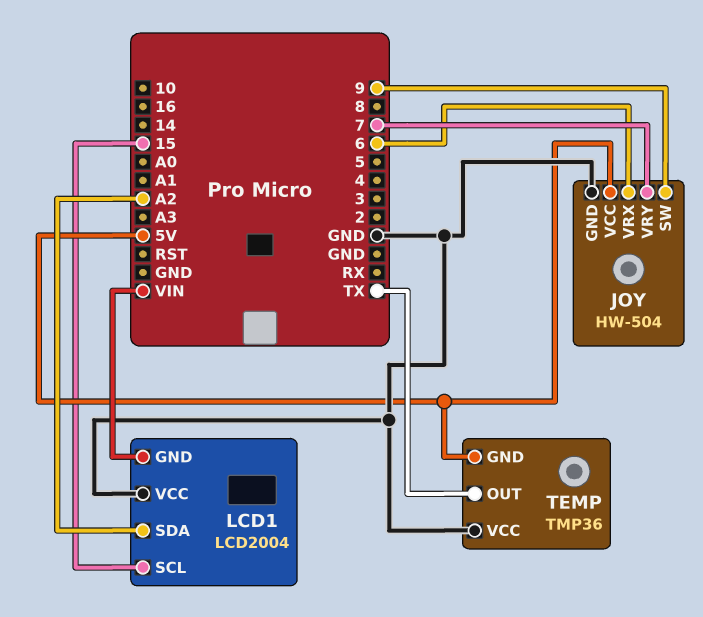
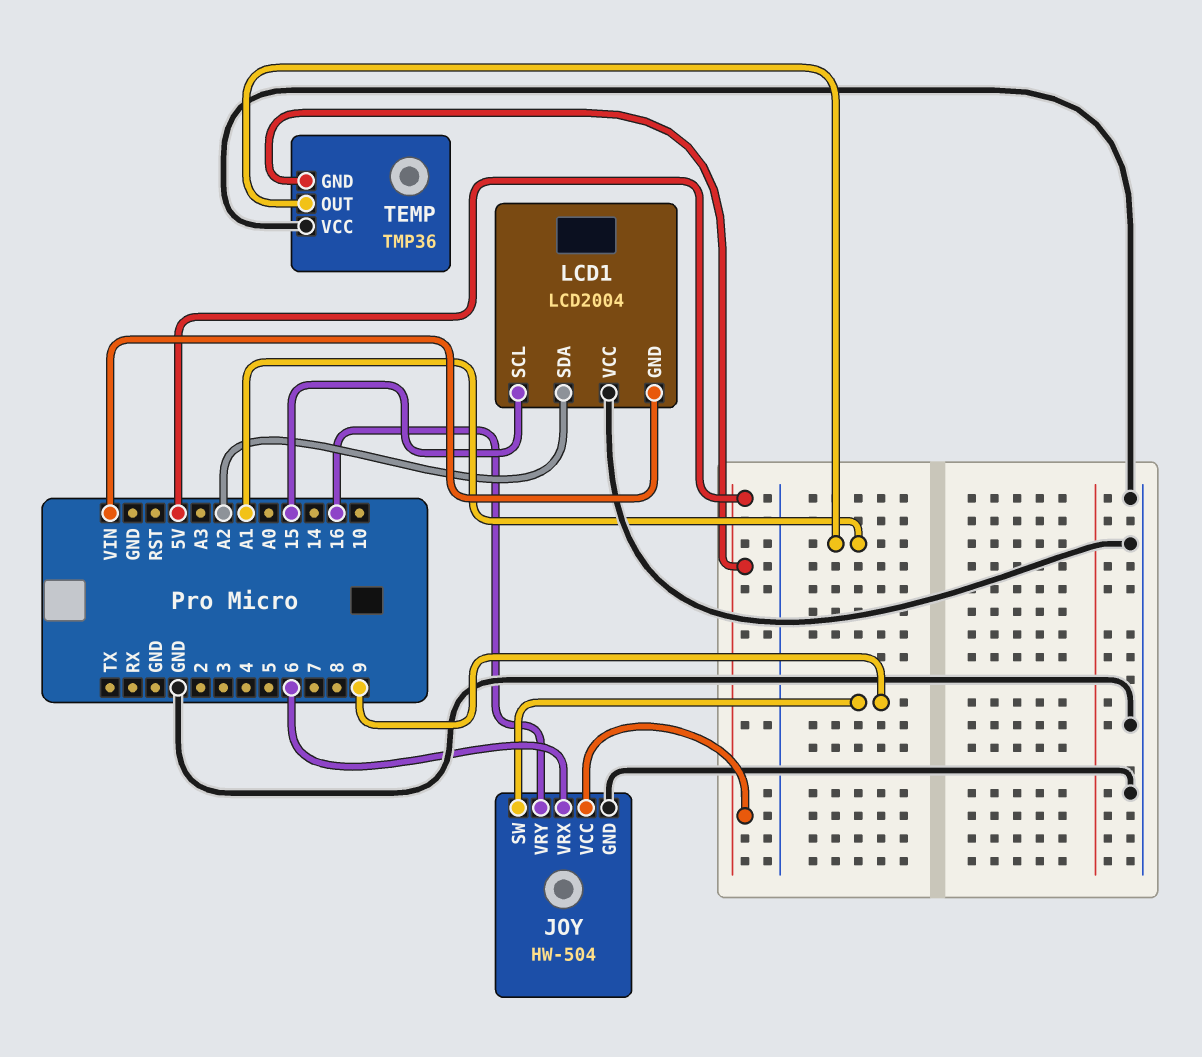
JOY pin VRY: 7 -> 16
TEMP pin OUT: TX -> A1

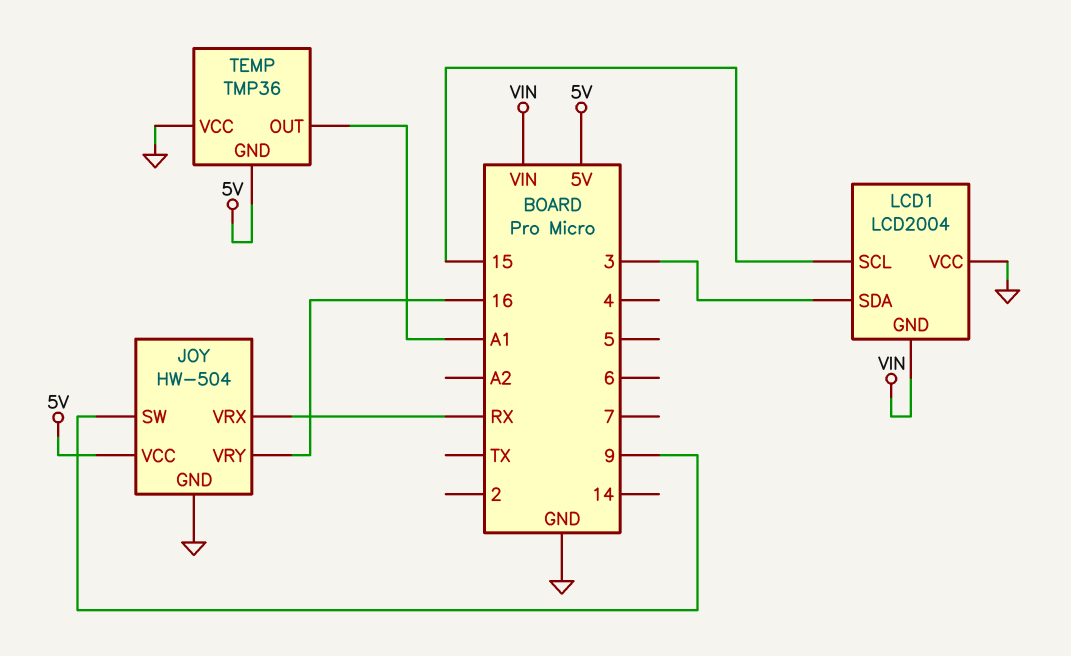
JOY pin VRX: 6 -> RX
LCD1 pin SDA: A2 -> 3

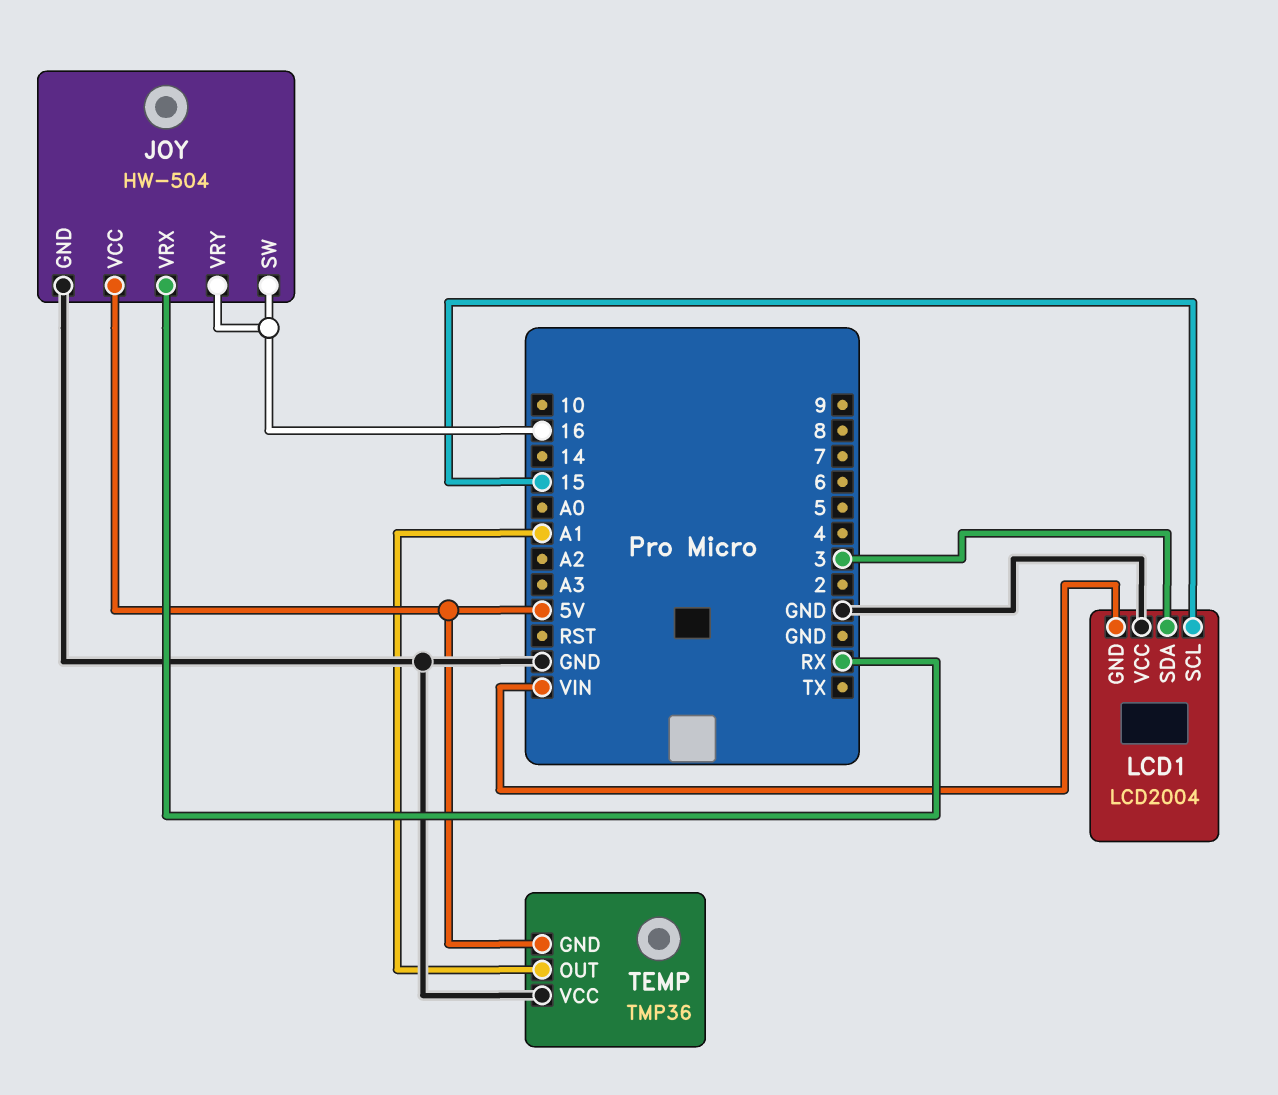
JOY pin SW: 9 -> 16

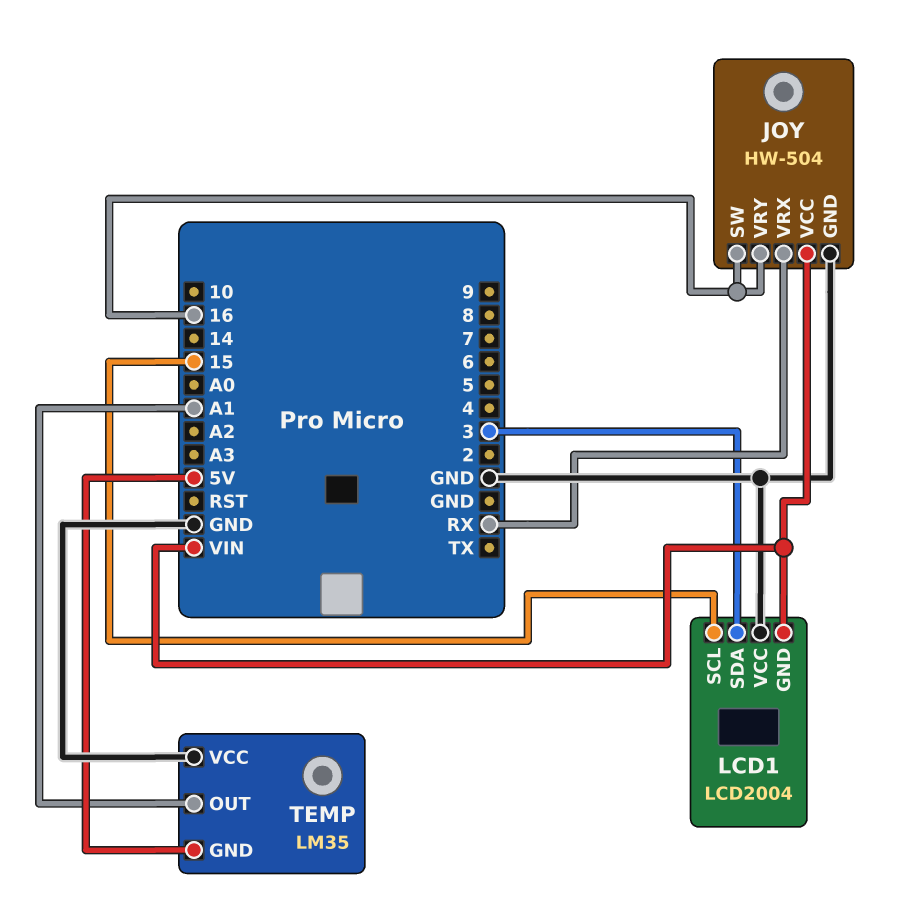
JOY pin VCC: 5V -> VIN
TEMP: TMP36 -> LM35

